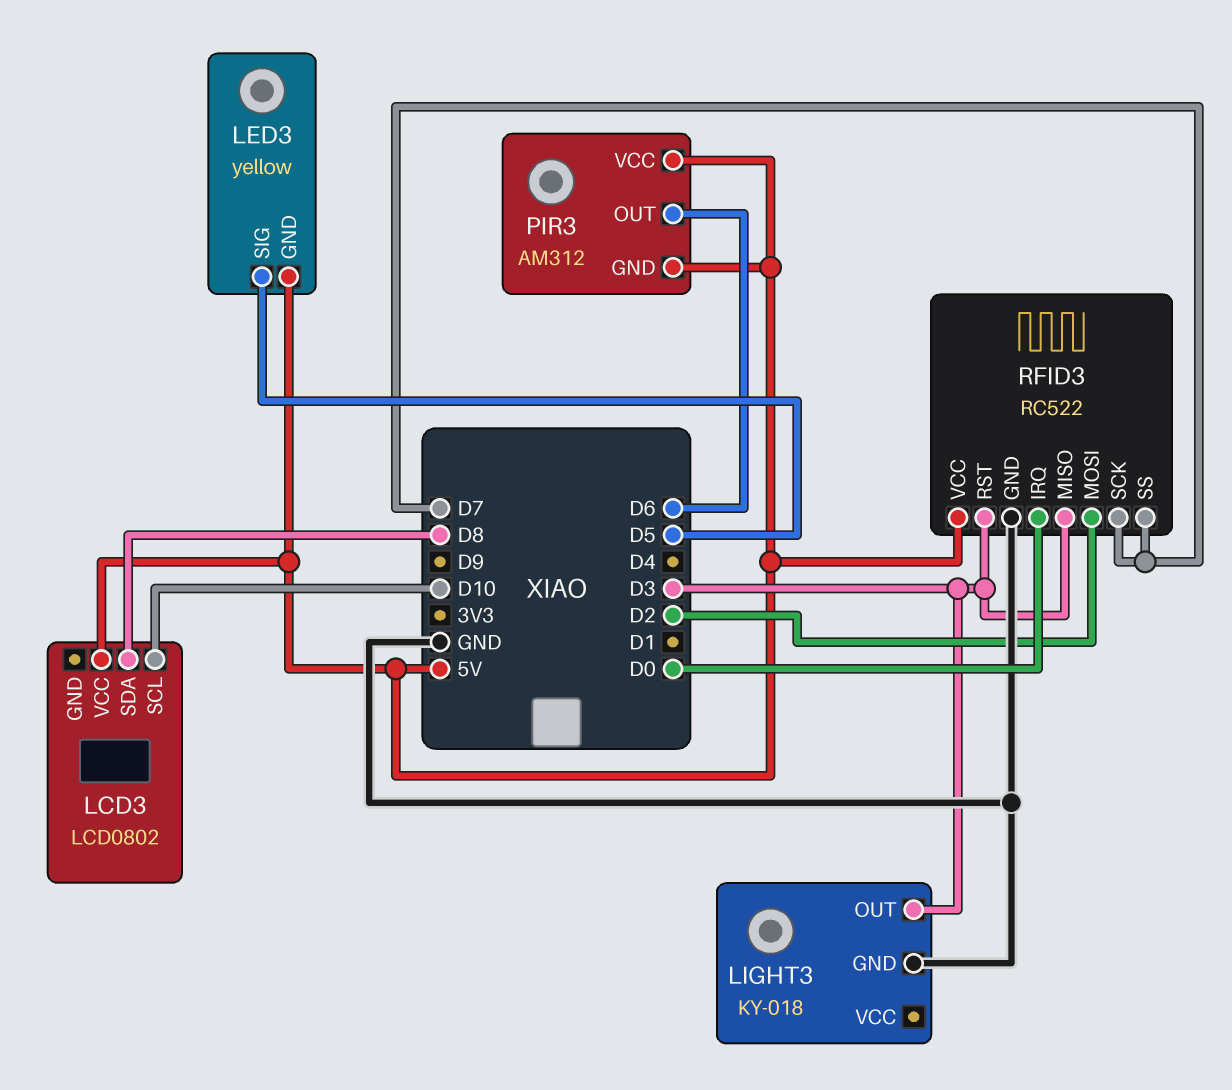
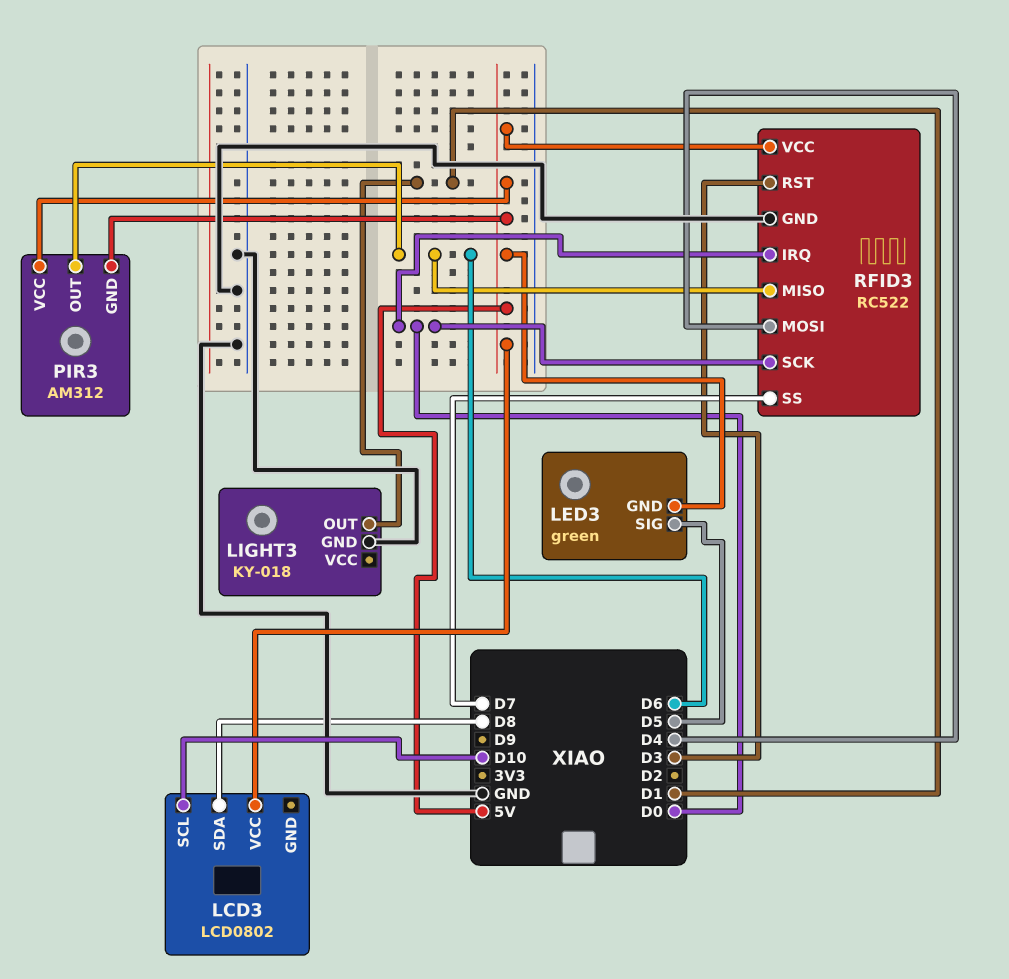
LED3: yellow -> green
LIGHT3 pin OUT: D3 -> D1
RFID3 pin MISO: D3 -> D6
RFID3 pin MOSI: D2 -> D4
RFID3 pin SCK: D7 -> D0

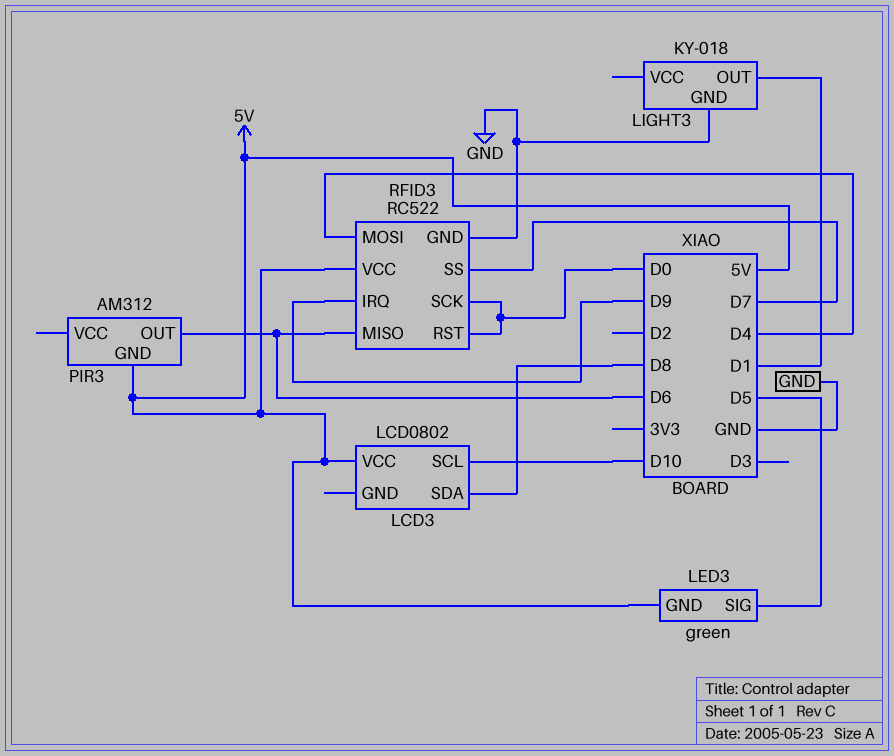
PIR3 pin VCC: 5V -> none
RFID3 pin IRQ: D0 -> D9
RFID3 pin RST: D3 -> D0

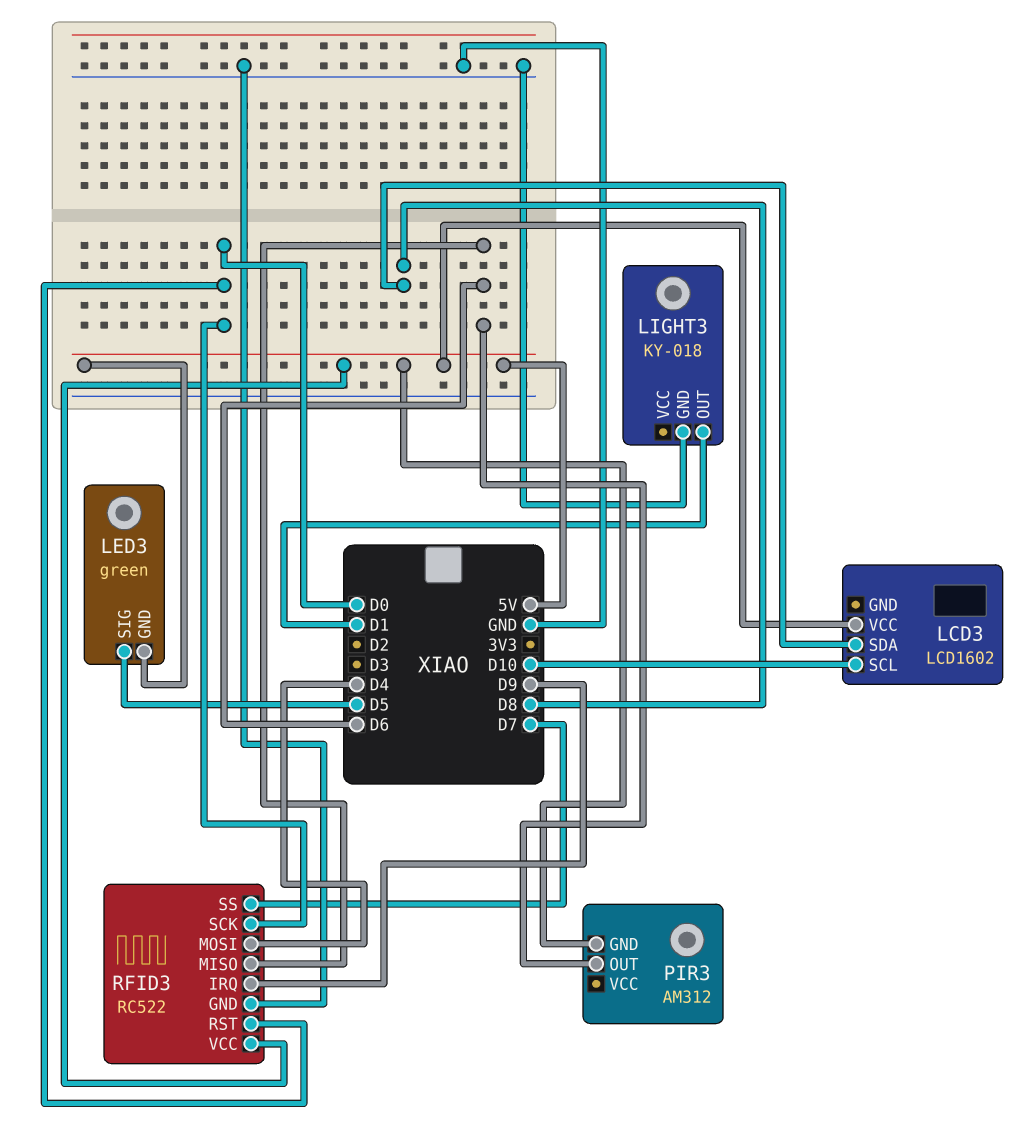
LCD3: LCD0802 -> LCD1602

